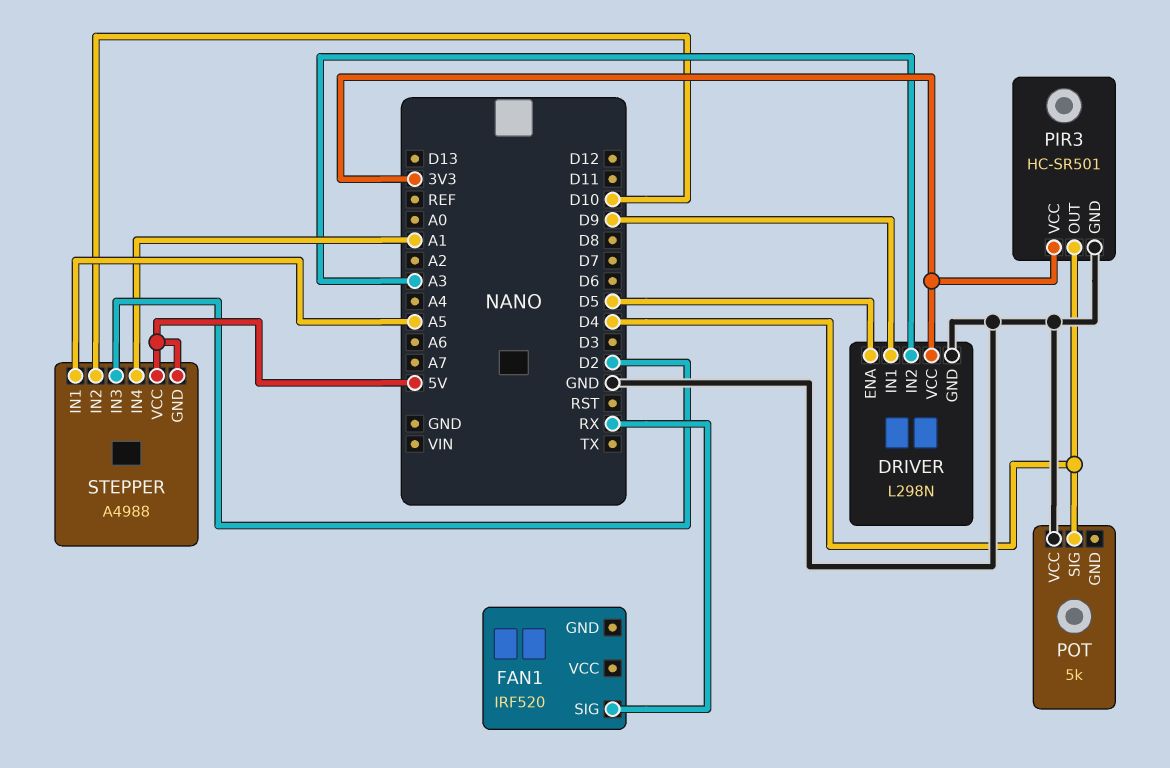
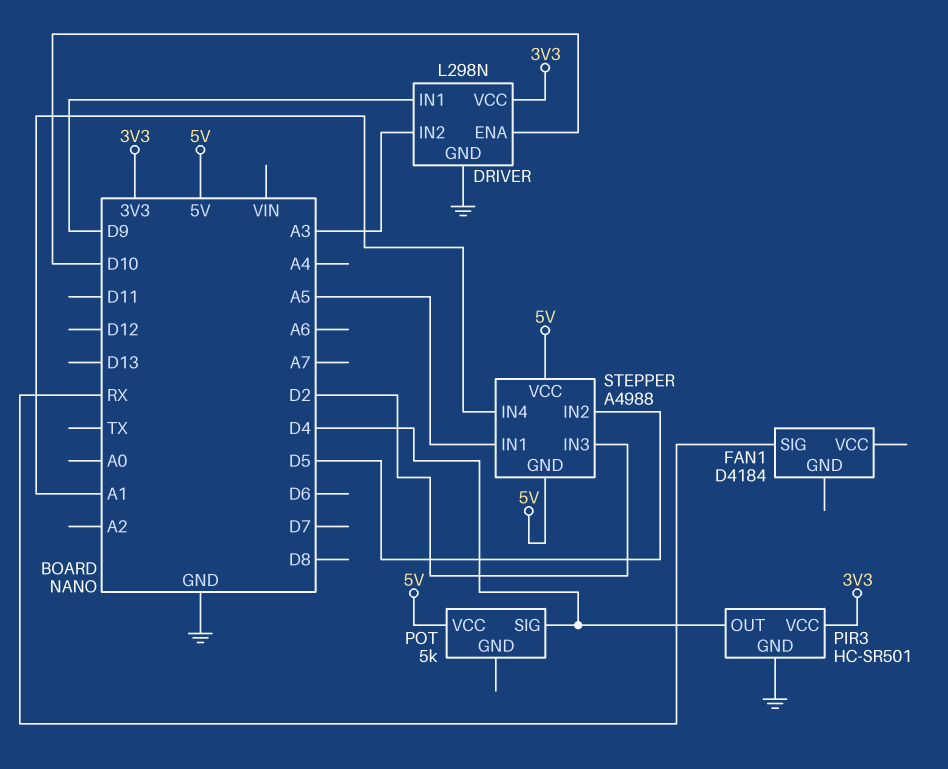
DRIVER pin ENA: D5 -> D10
FAN1: IRF520 -> D4184
POT pin VCC: GND -> 5V
STEPPER pin IN2: D10 -> D5

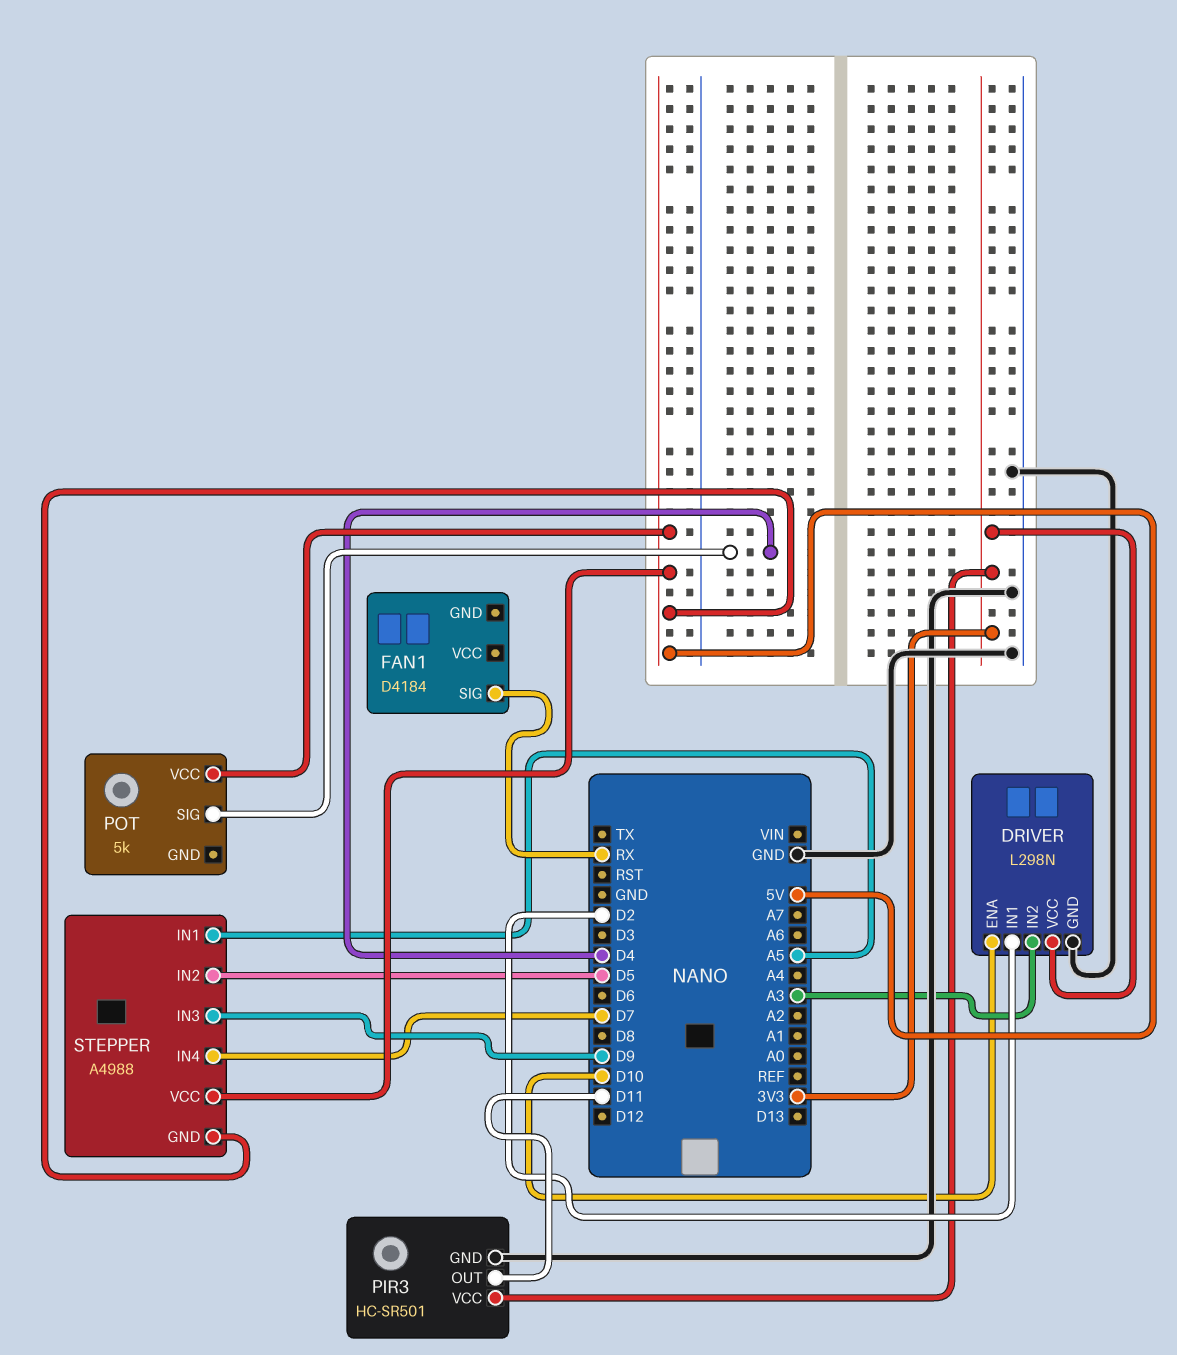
DRIVER pin IN1: D9 -> D2
PIR3 pin OUT: D4 -> D11
STEPPER pin IN3: D2 -> D9
STEPPER pin IN4: A1 -> D7

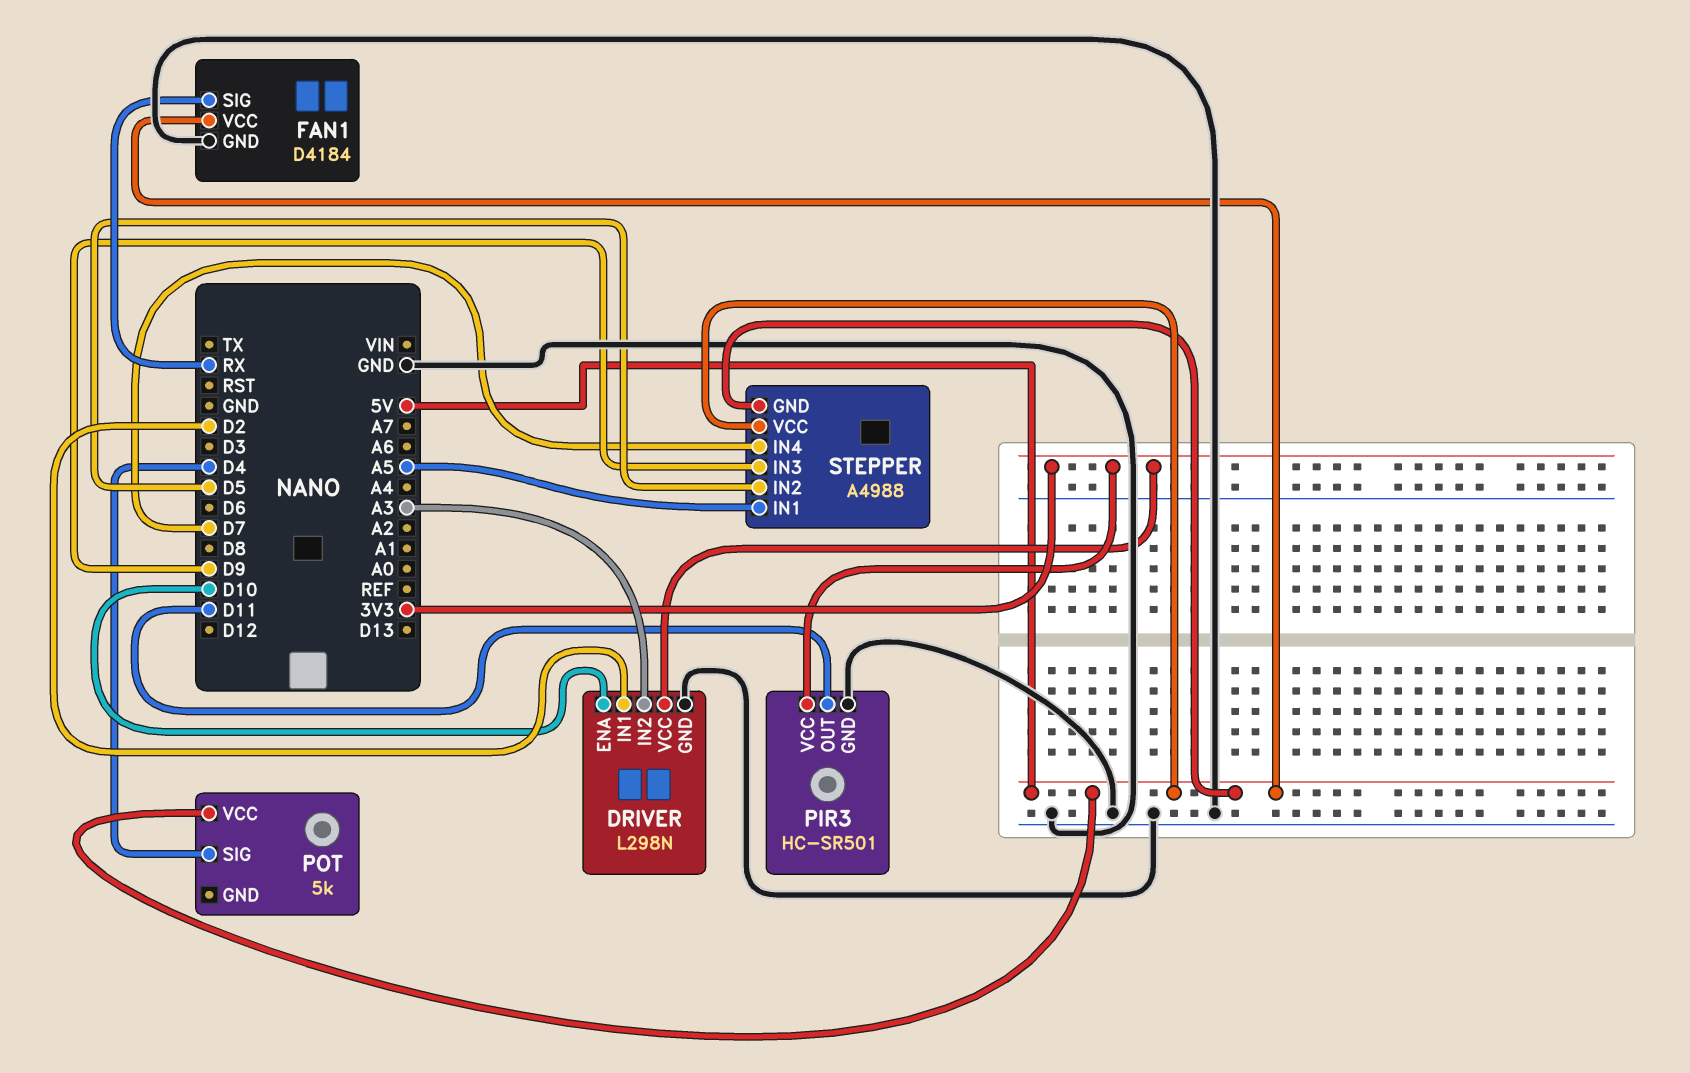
FAN1 pin GND: none -> GND
FAN1 pin VCC: none -> 5V

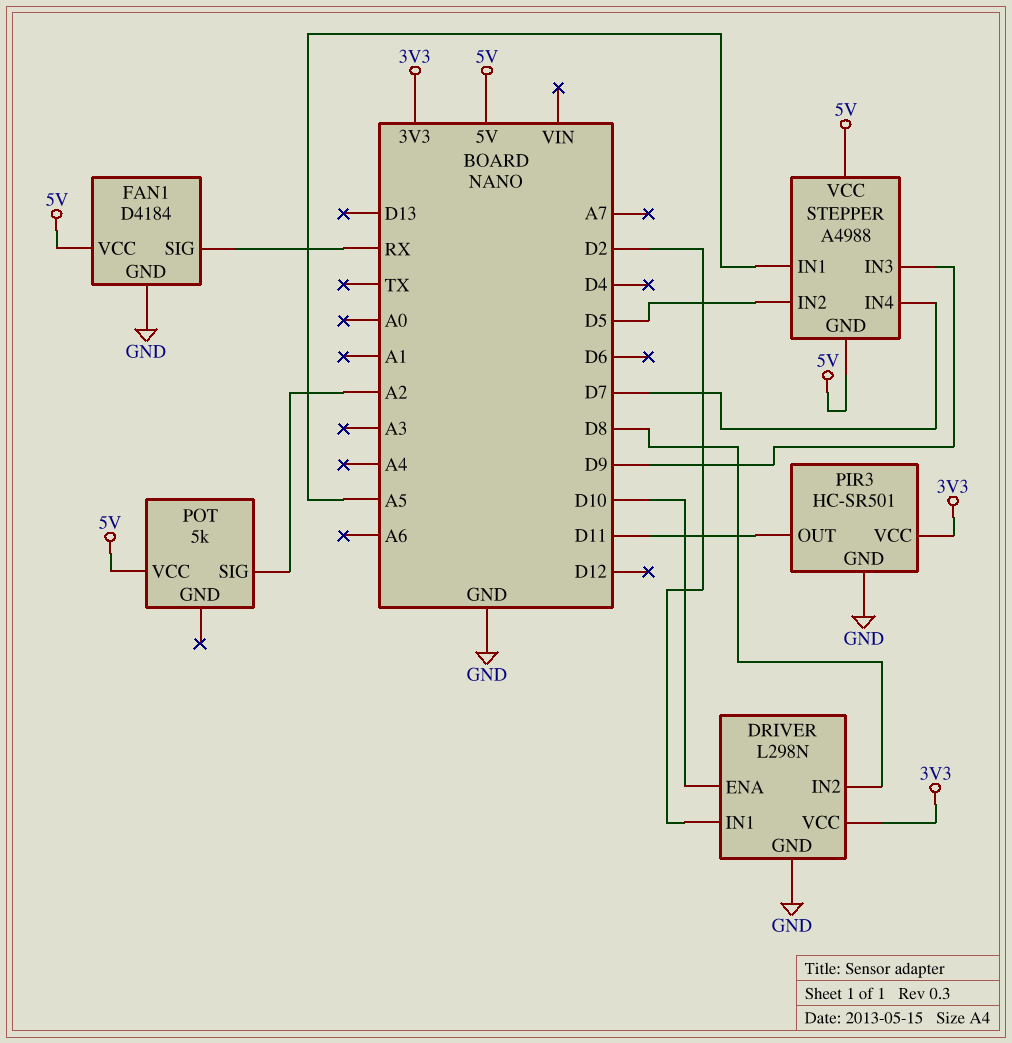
DRIVER pin IN2: A3 -> D8
POT pin SIG: D4 -> A2

